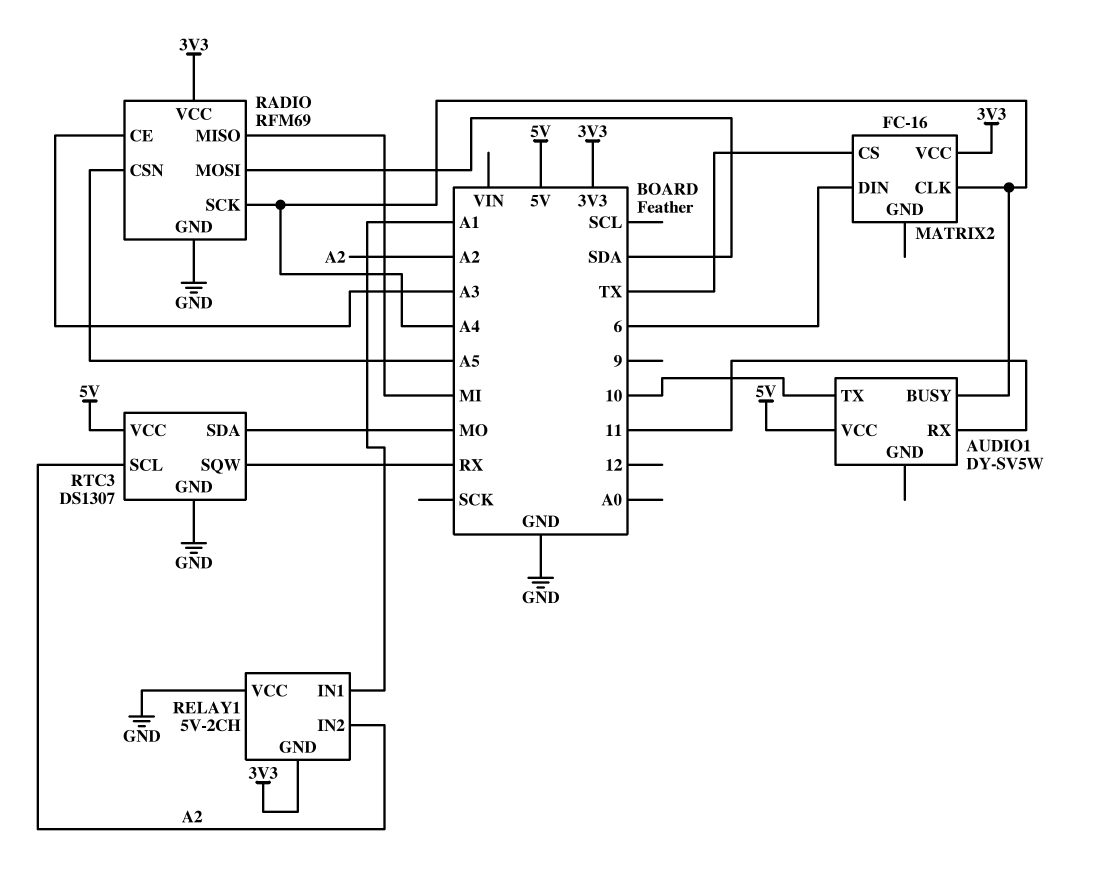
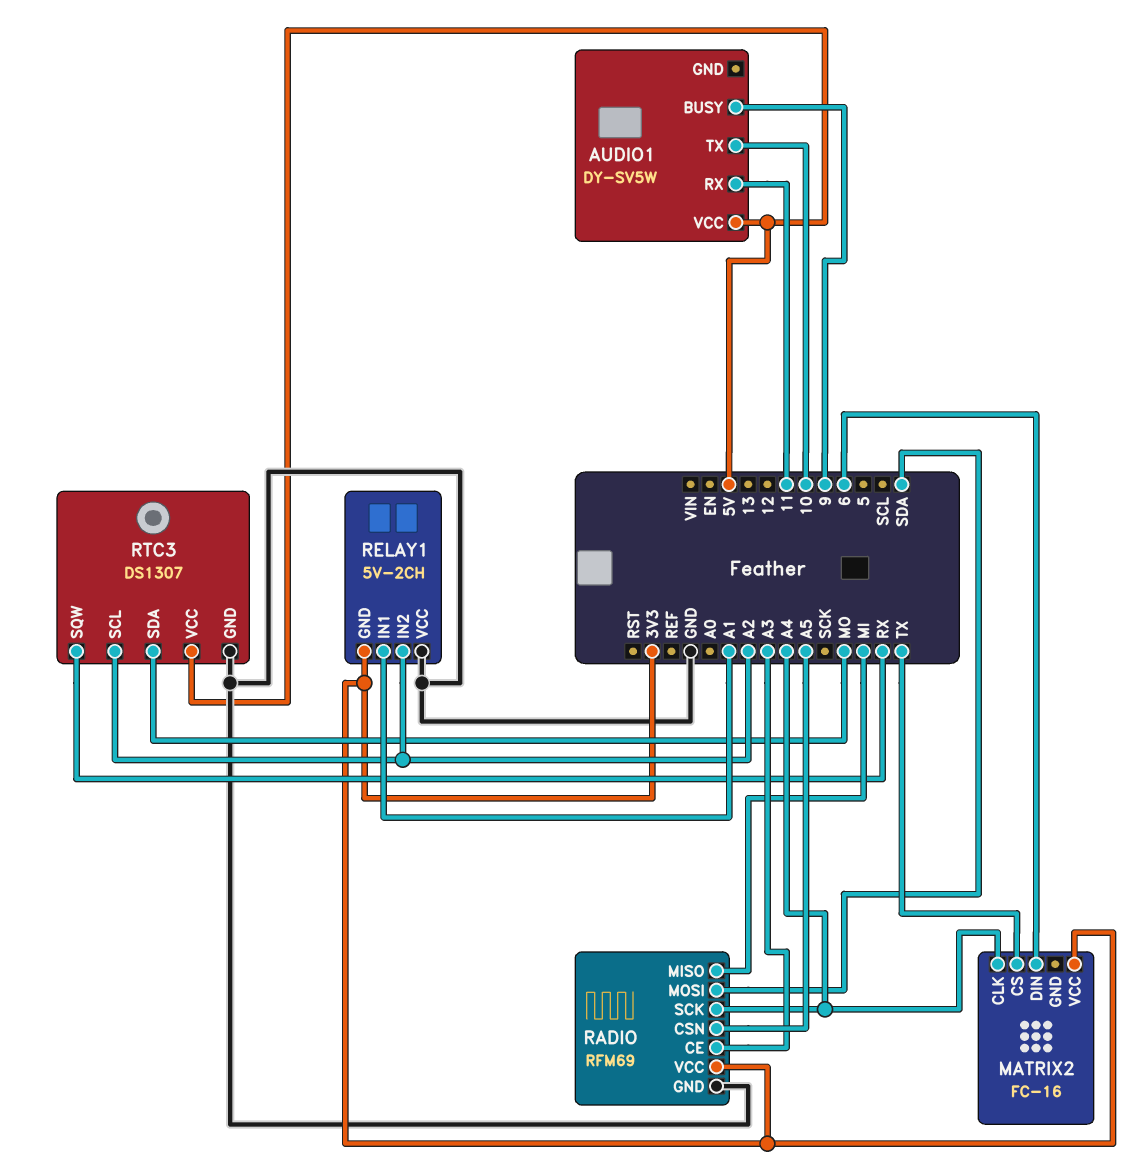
AUDIO1 pin BUSY: A4 -> 9

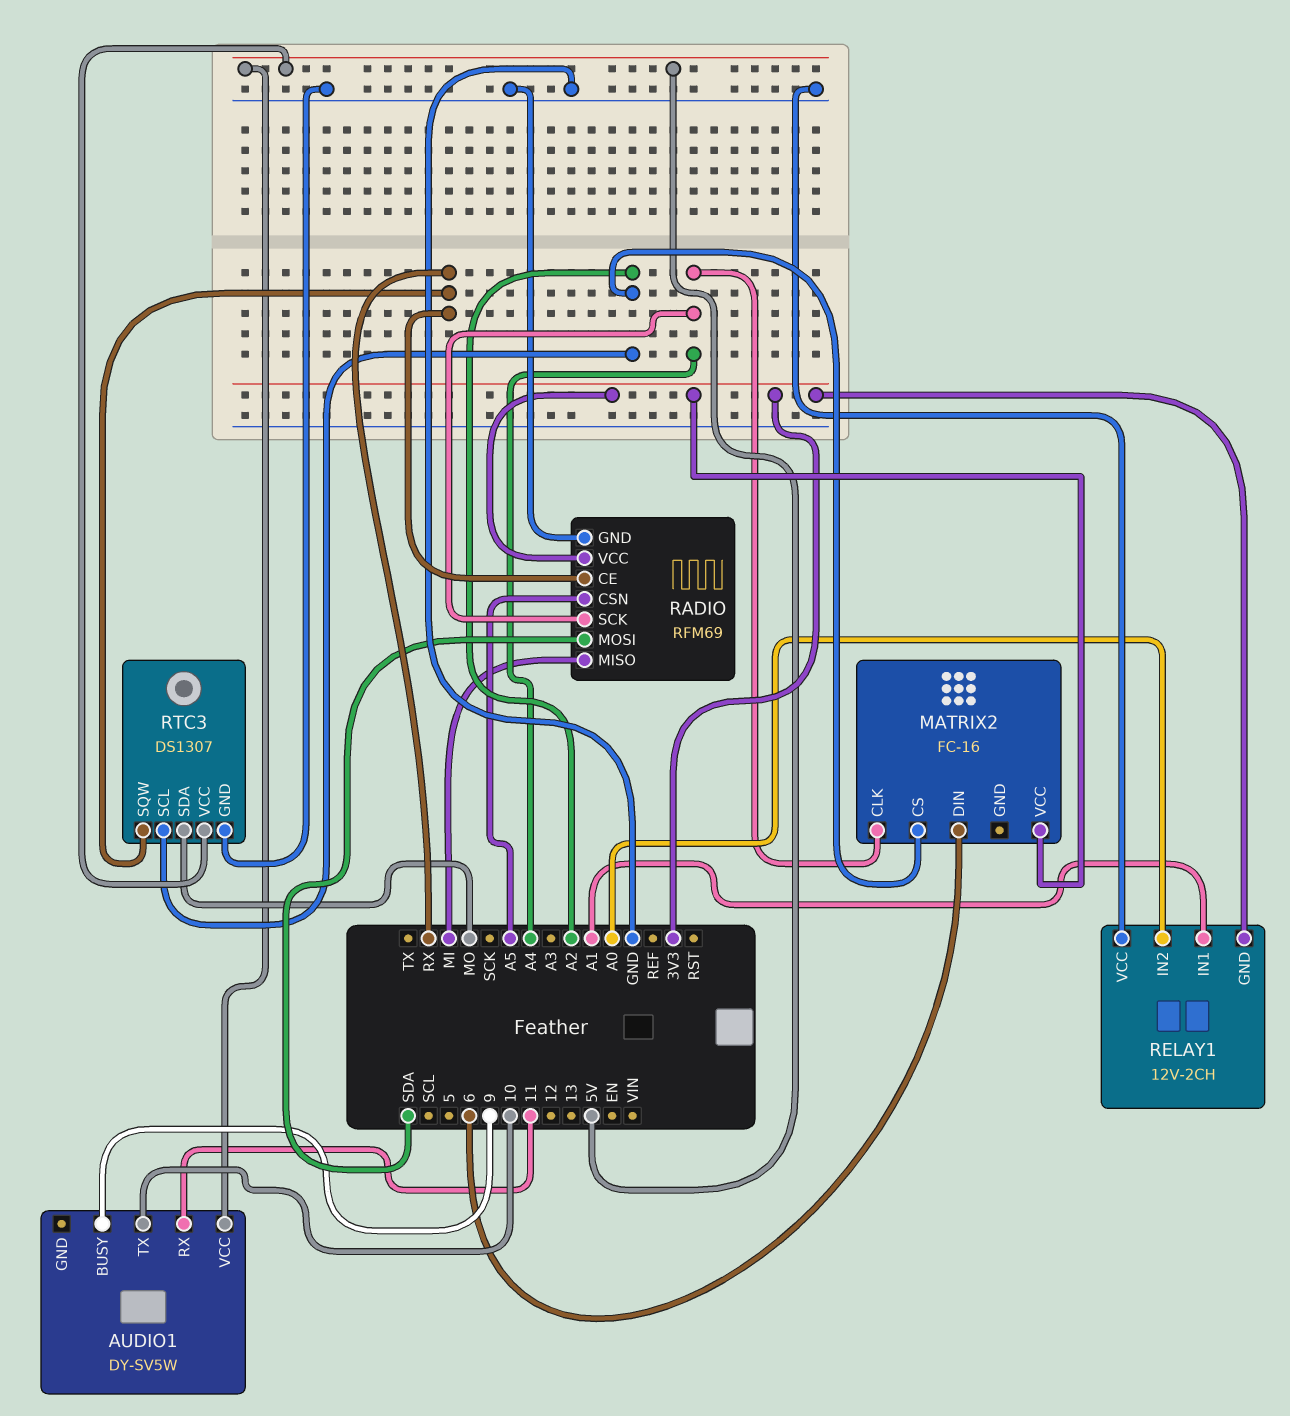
MATRIX2 pin CS: TX -> A2
RADIO pin CE: A3 -> RX
RELAY1: 5V-2CH -> 12V-2CH
RELAY1 pin IN2: A2 -> A0

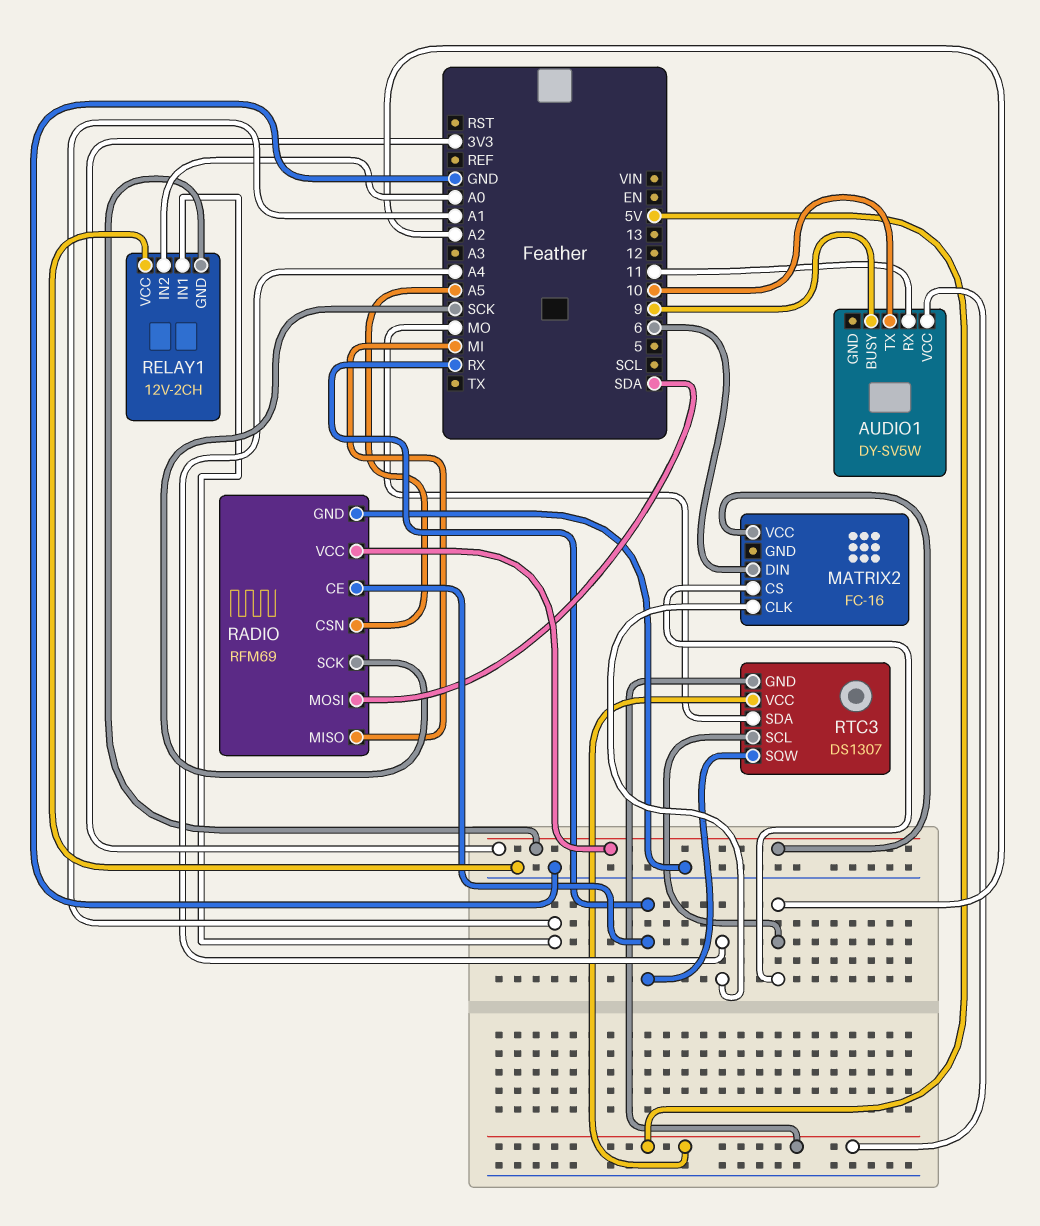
RADIO pin SCK: A4 -> SCK
RTC3 pin GND: GND -> 5V

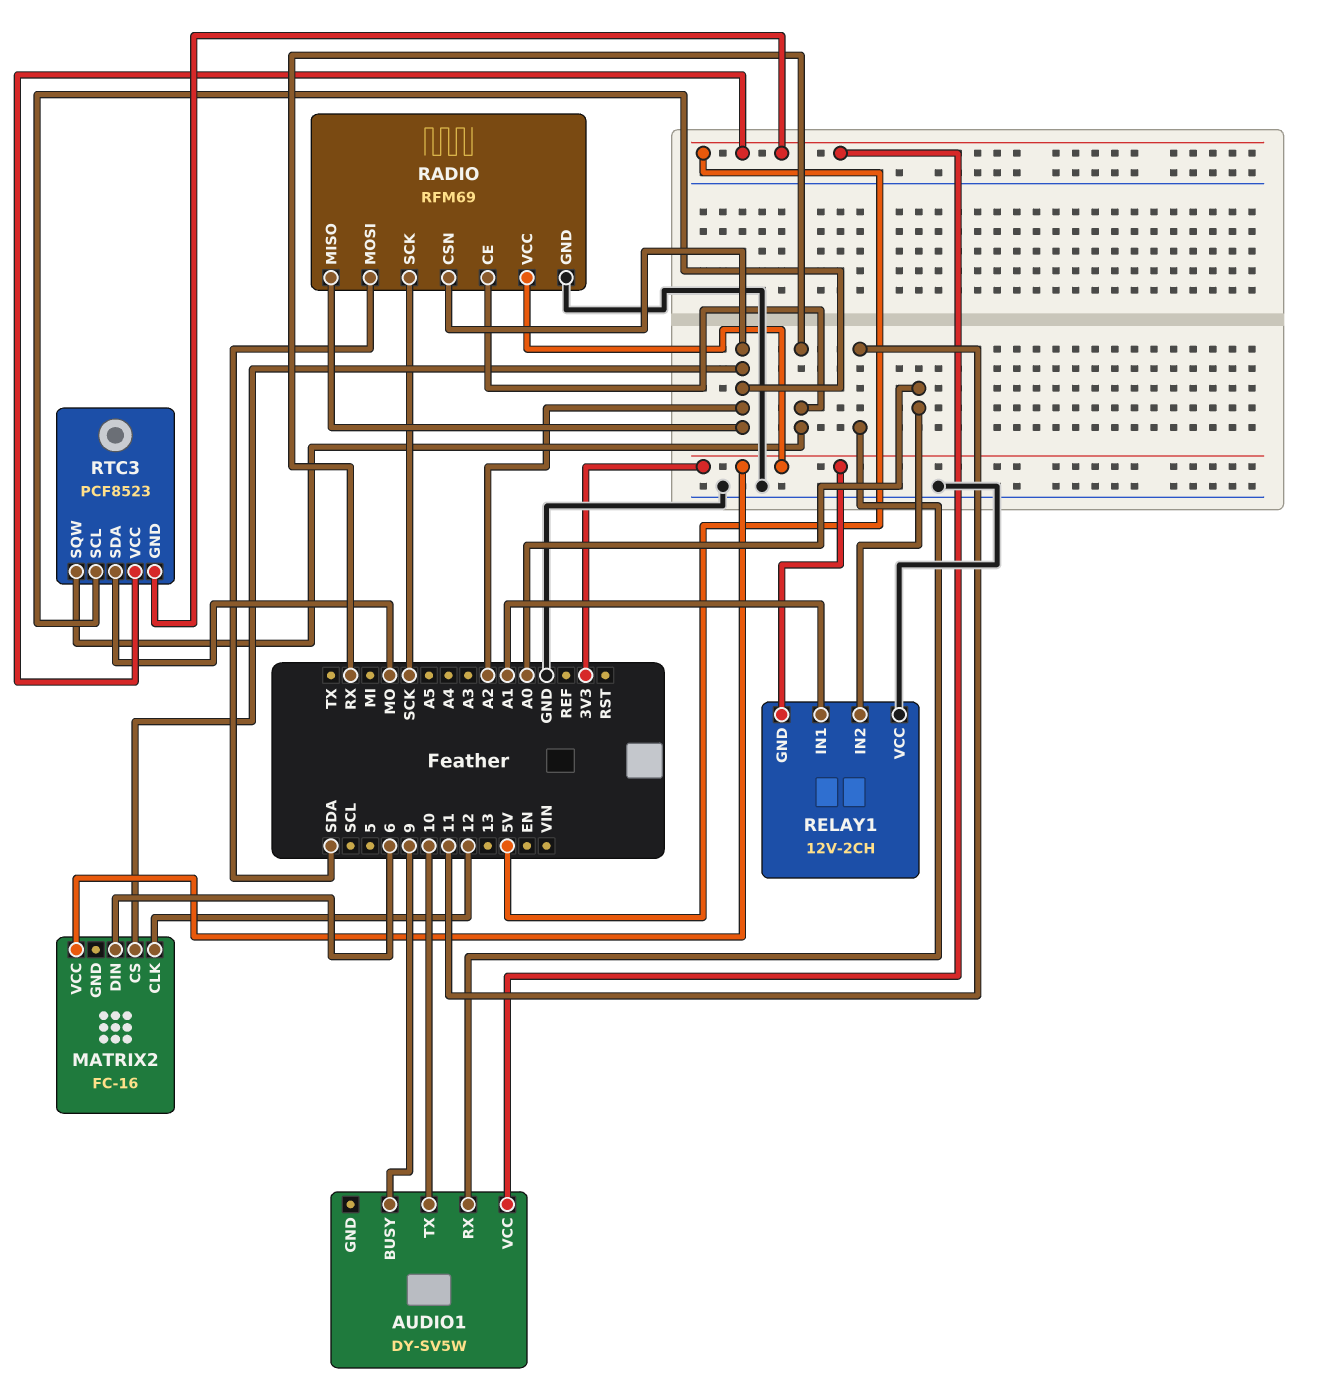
MATRIX2 pin CLK: A4 -> 12
RADIO pin CSN: A5 -> A2
RADIO pin MISO: MI -> A2
RTC3: DS1307 -> PCF8523

